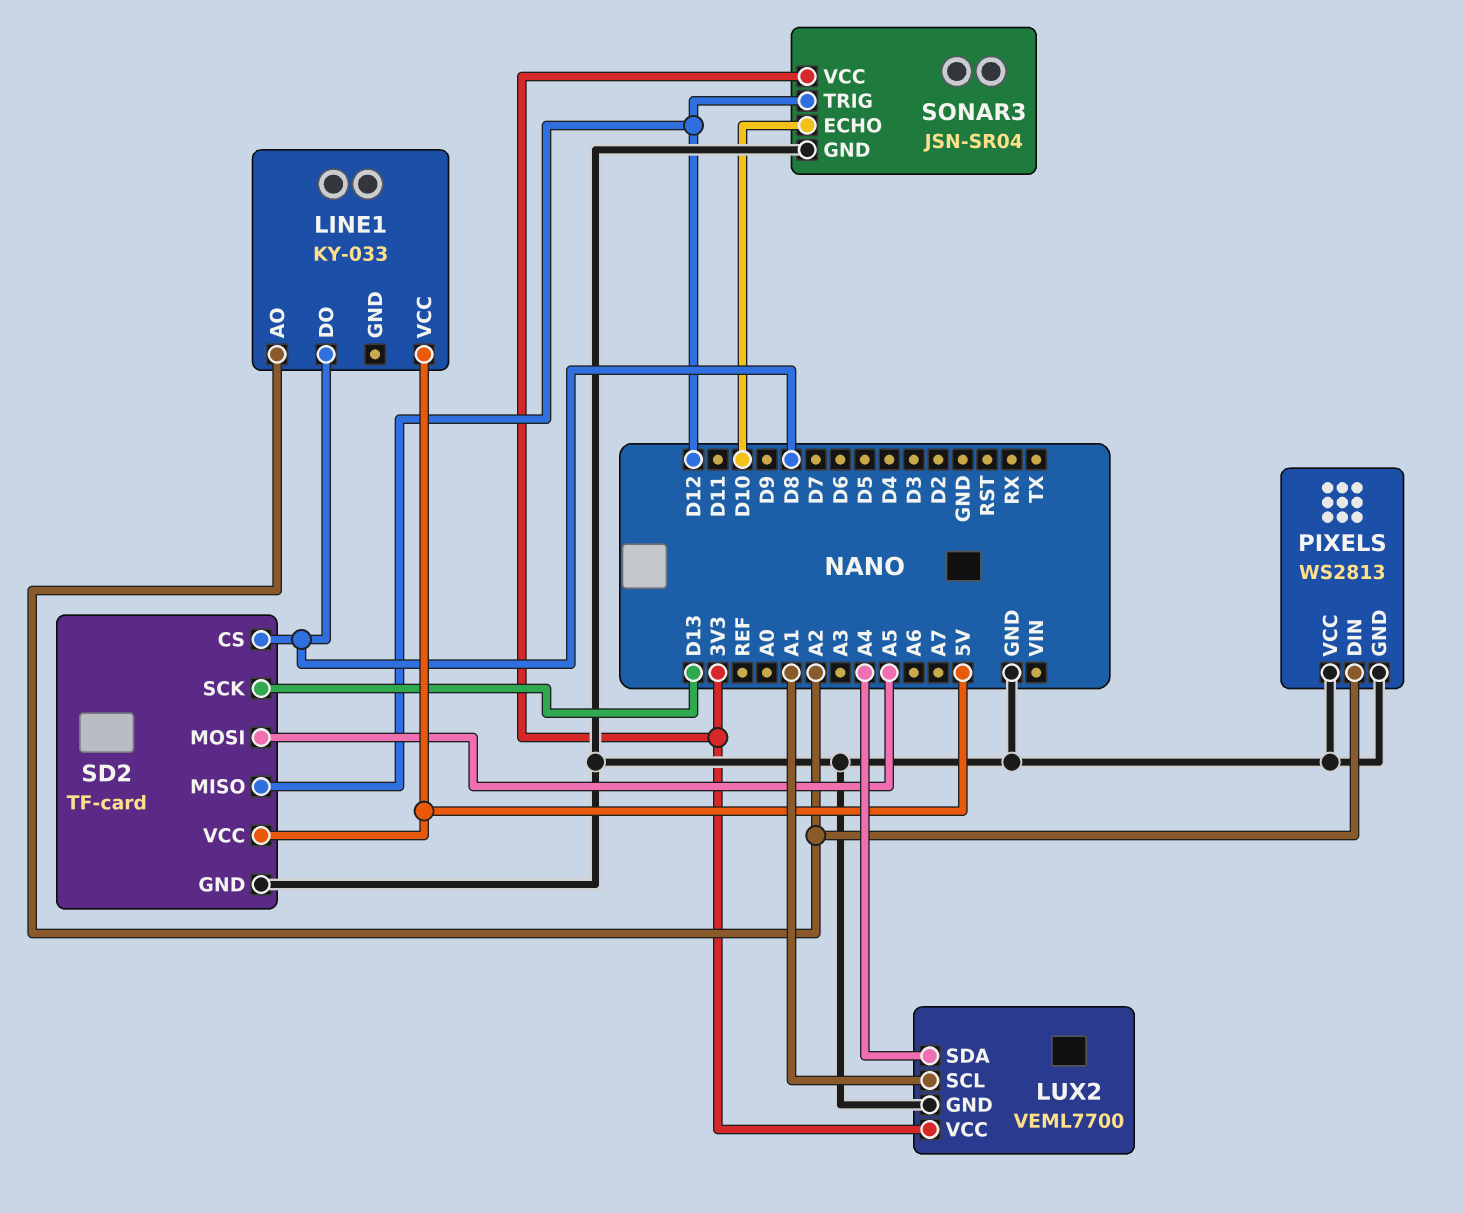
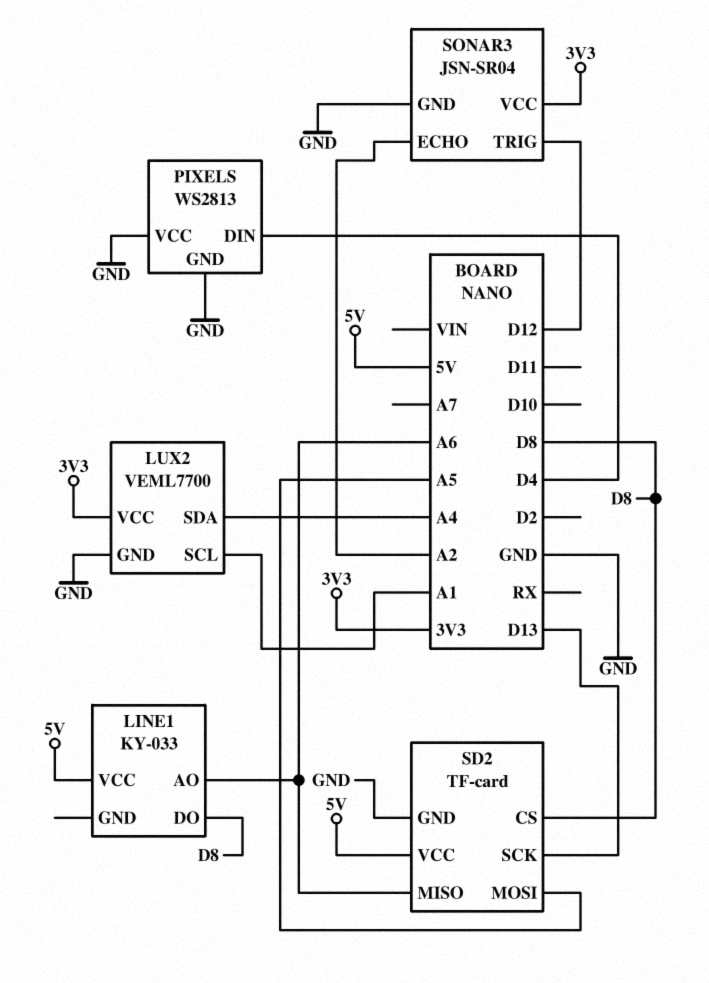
LINE1 pin AO: A2 -> A6
PIXELS pin DIN: A2 -> D4
SD2 pin MISO: D12 -> A6
SONAR3 pin ECHO: D10 -> A2

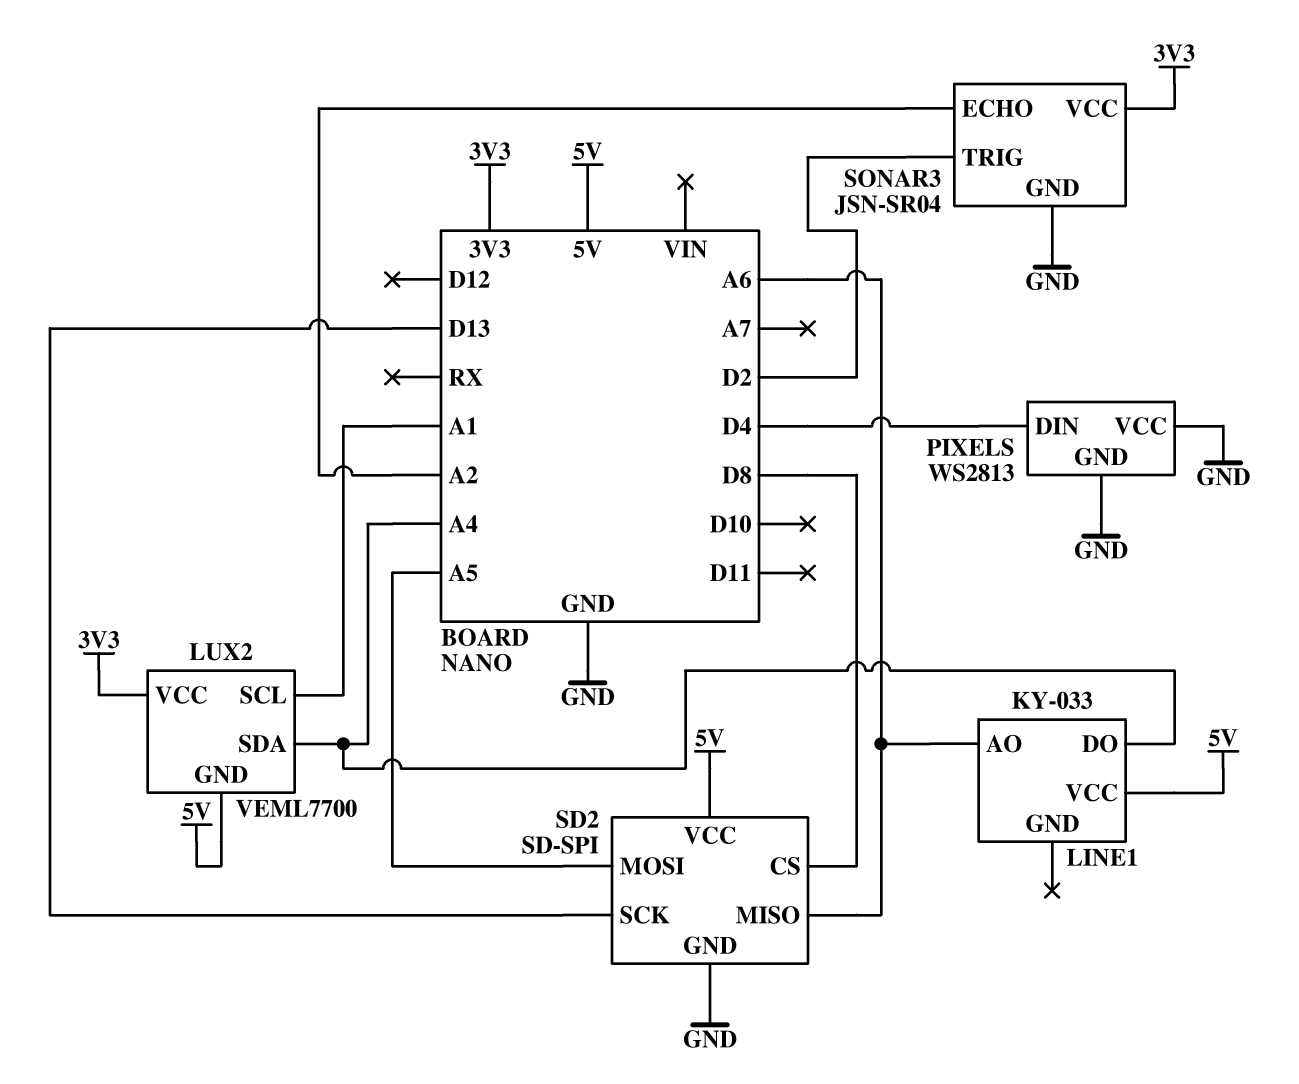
LINE1 pin DO: D8 -> A4
LUX2 pin GND: GND -> 5V
SD2: TF-card -> SD-SPI
SONAR3 pin TRIG: D12 -> D2

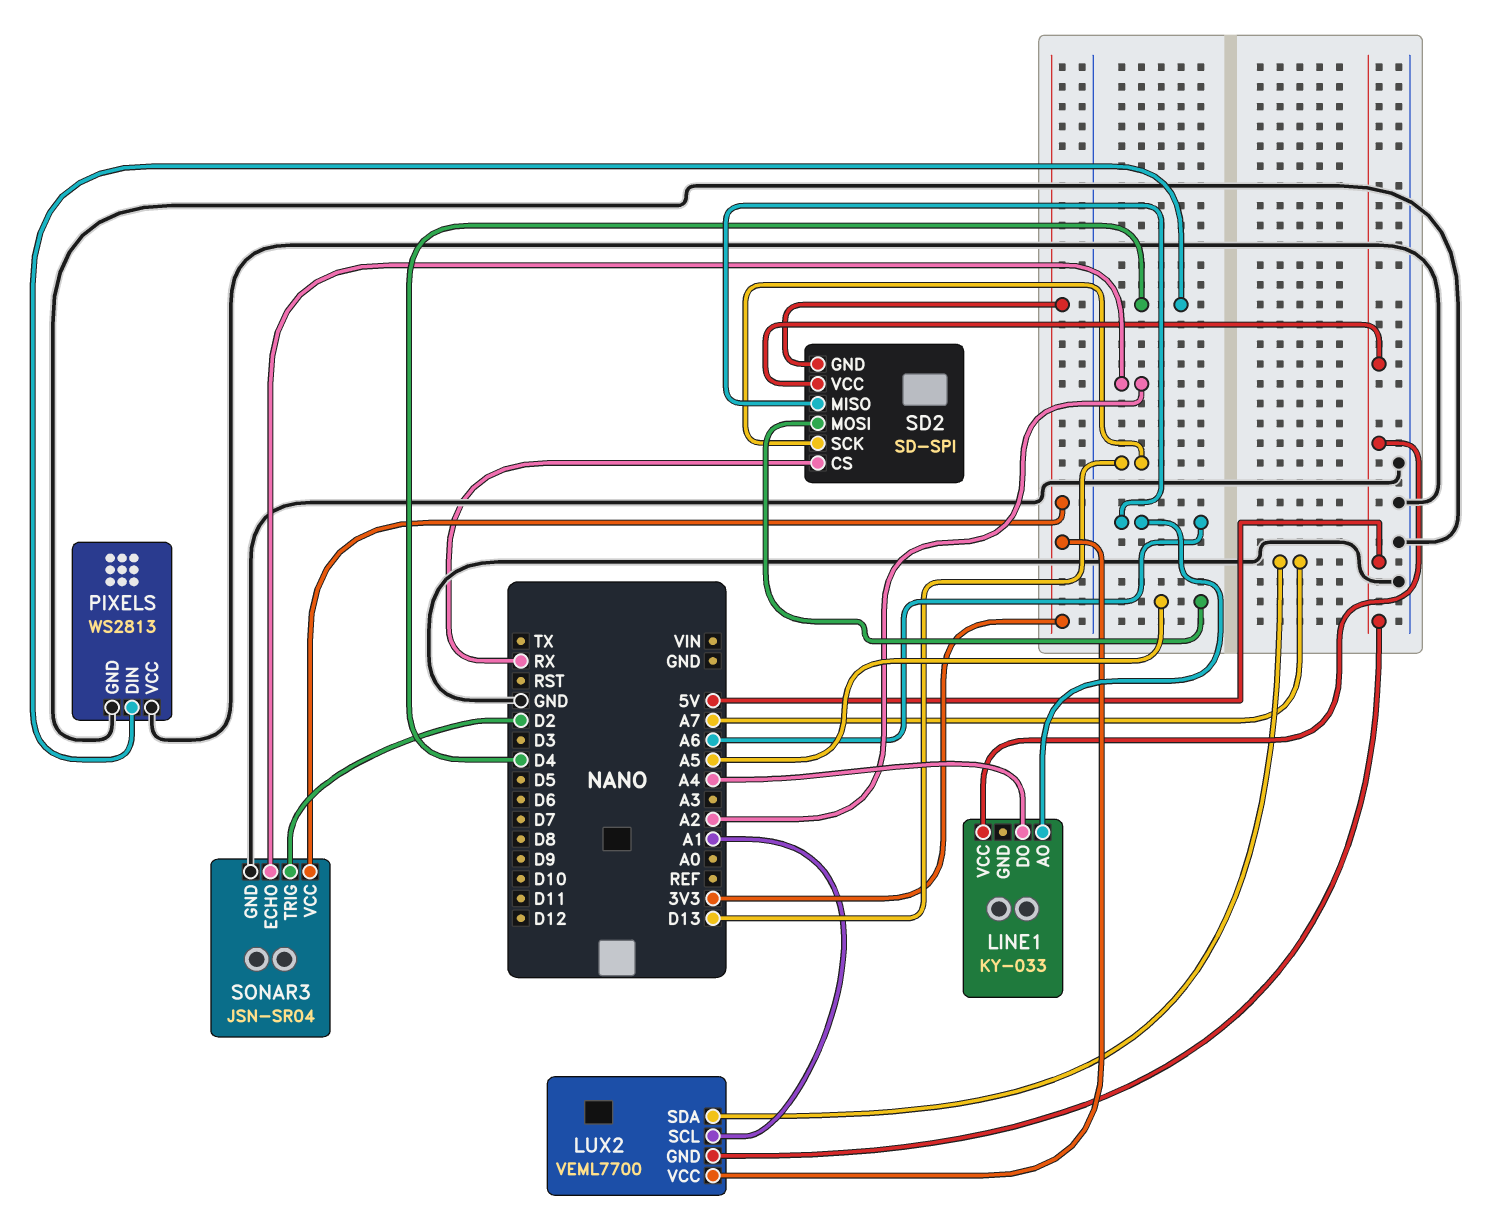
LUX2 pin SDA: A4 -> A7
SD2 pin CS: D8 -> RX
SD2 pin GND: GND -> 3V3

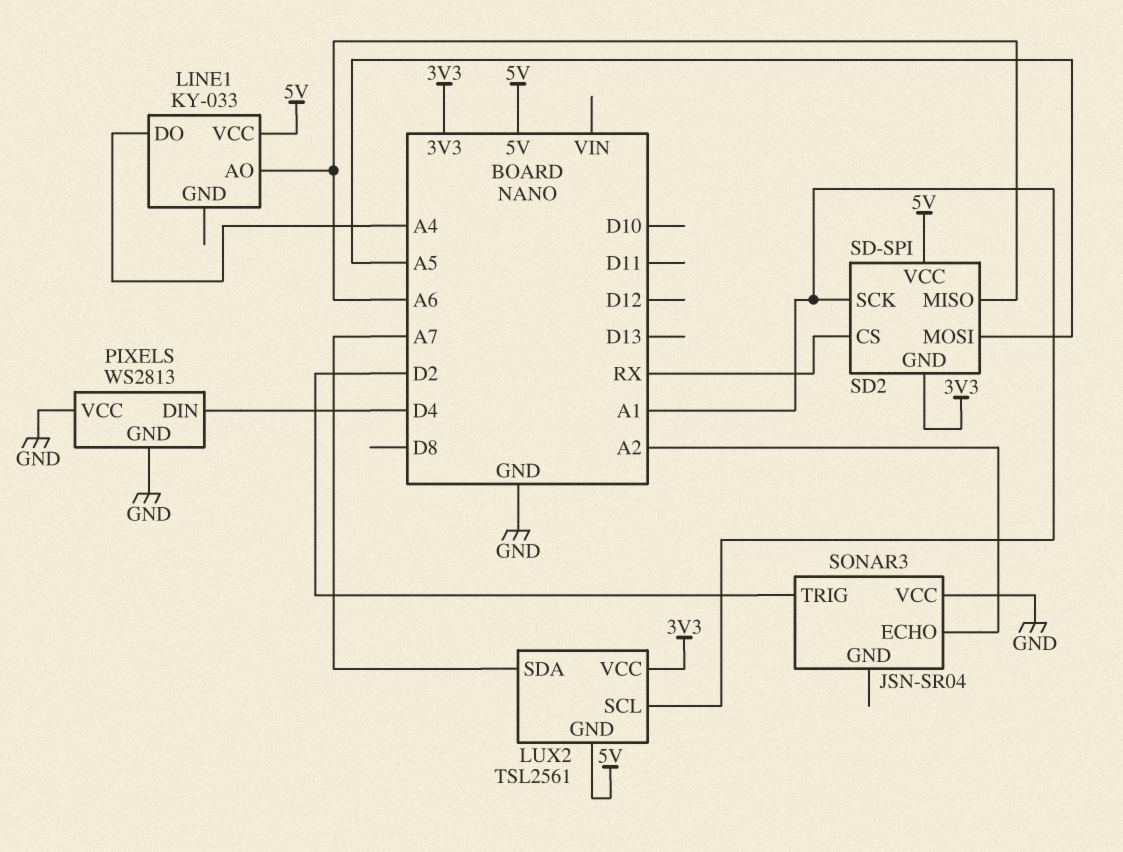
LUX2: VEML7700 -> TSL2561
SD2 pin SCK: D13 -> A1
SONAR3 pin GND: GND -> none
SONAR3 pin VCC: 3V3 -> GND

